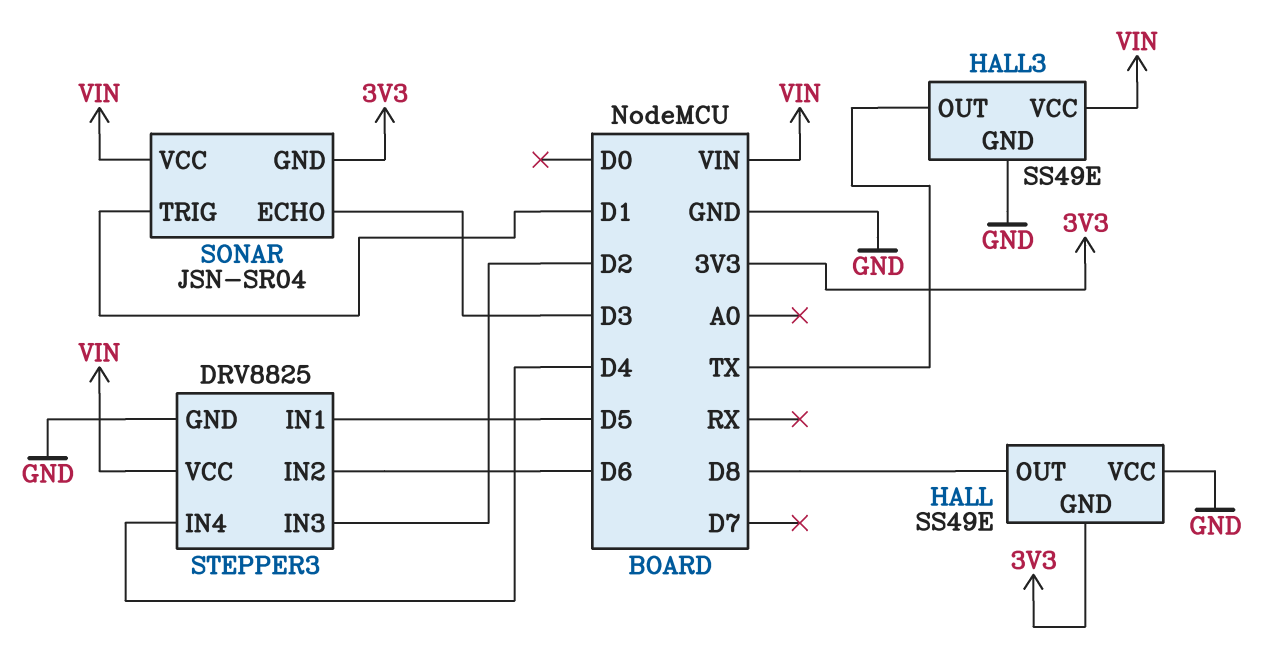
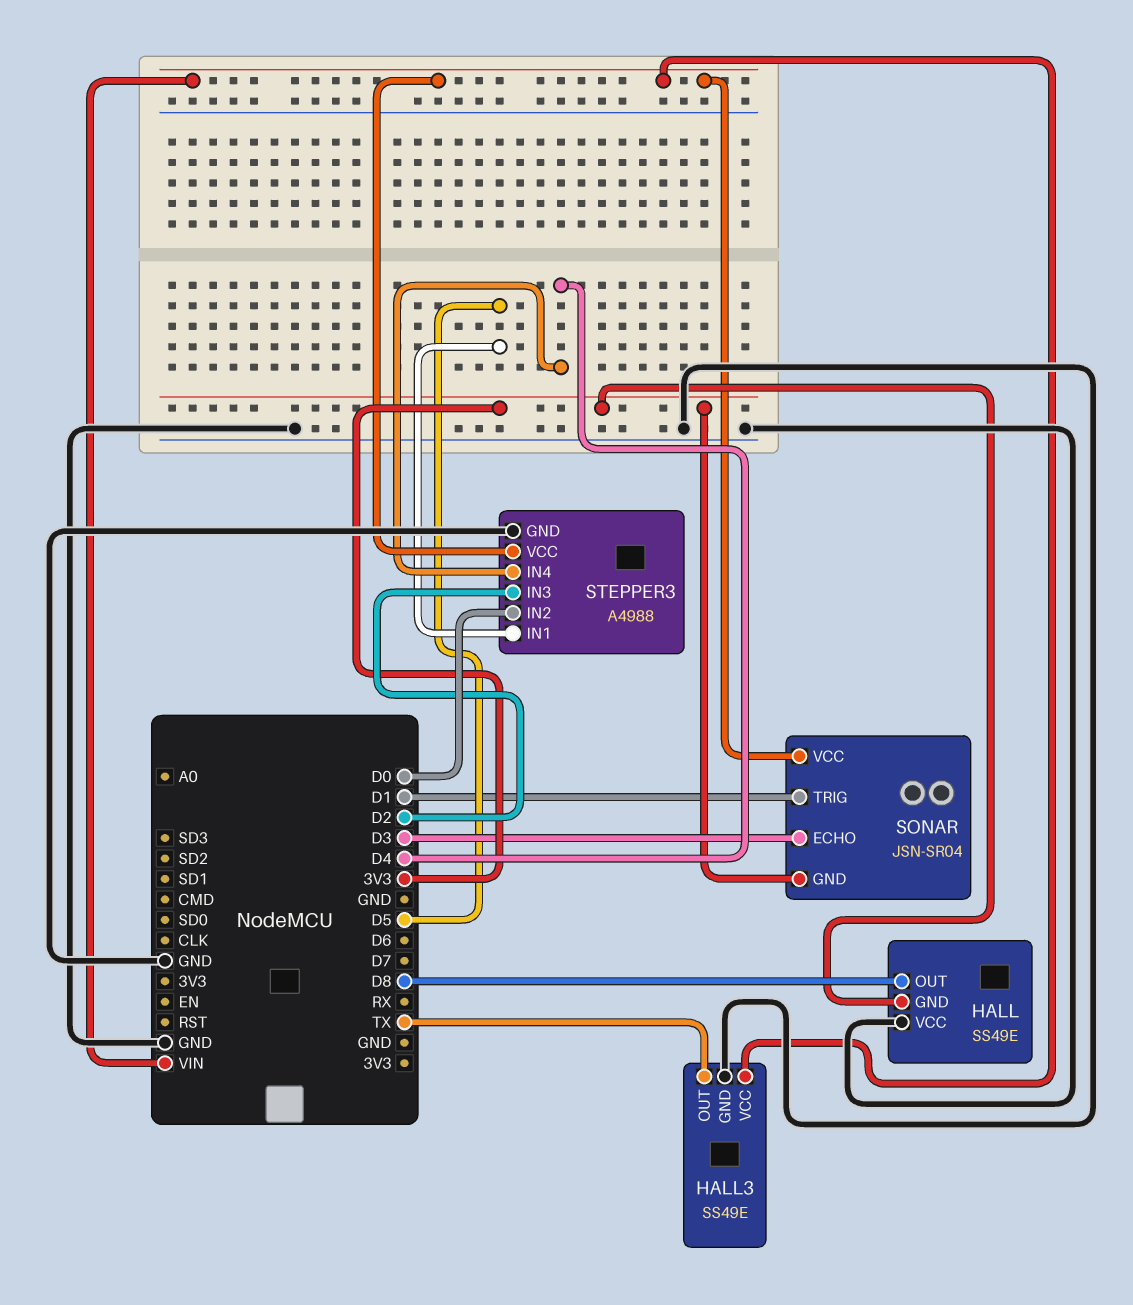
STEPPER3: DRV8825 -> A4988
STEPPER3 pin IN2: D6 -> D0

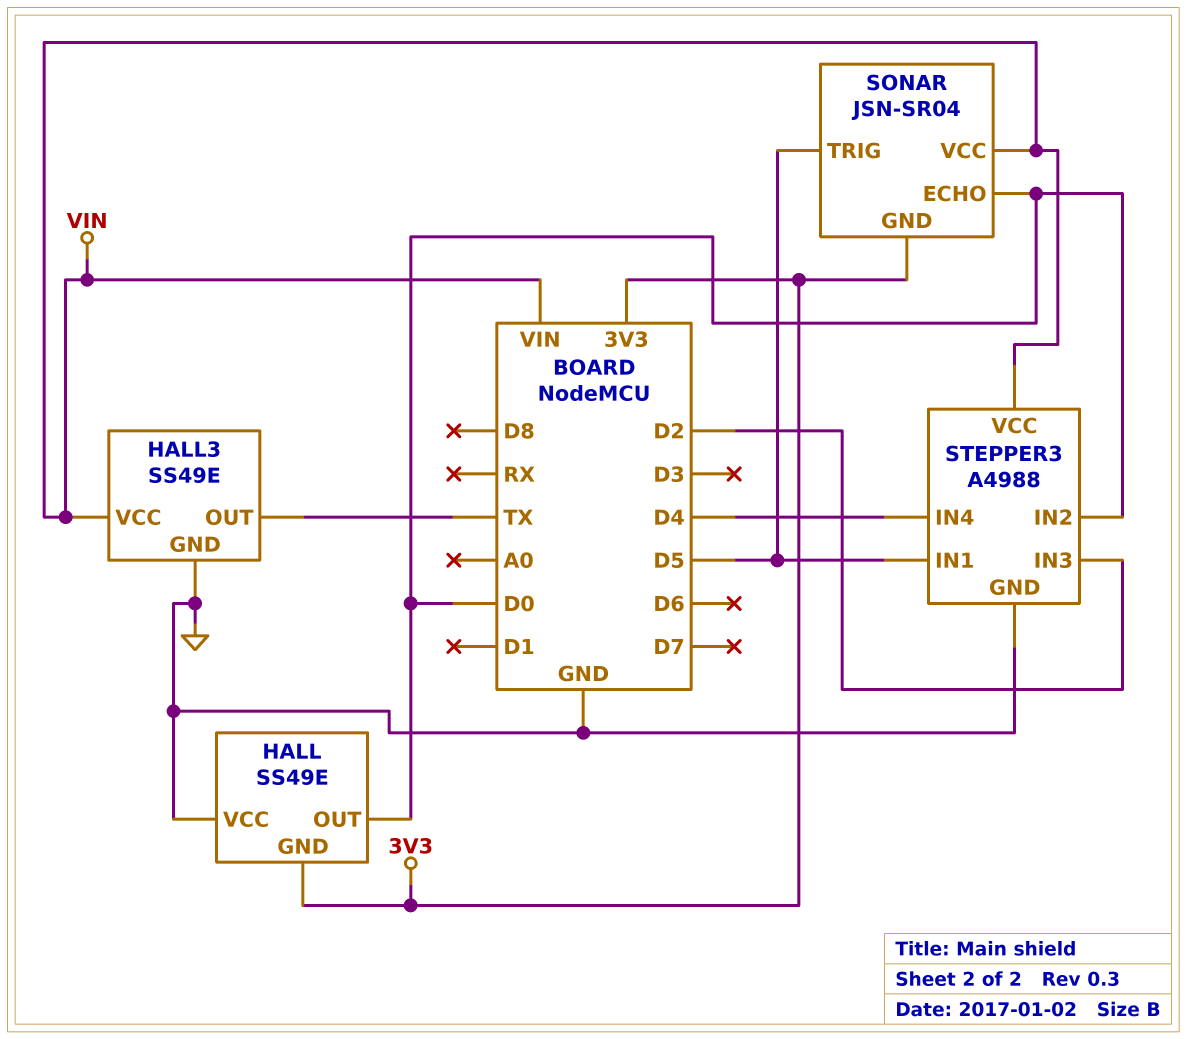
HALL pin OUT: D8 -> D0
SONAR pin ECHO: D3 -> D0
SONAR pin TRIG: D1 -> D5

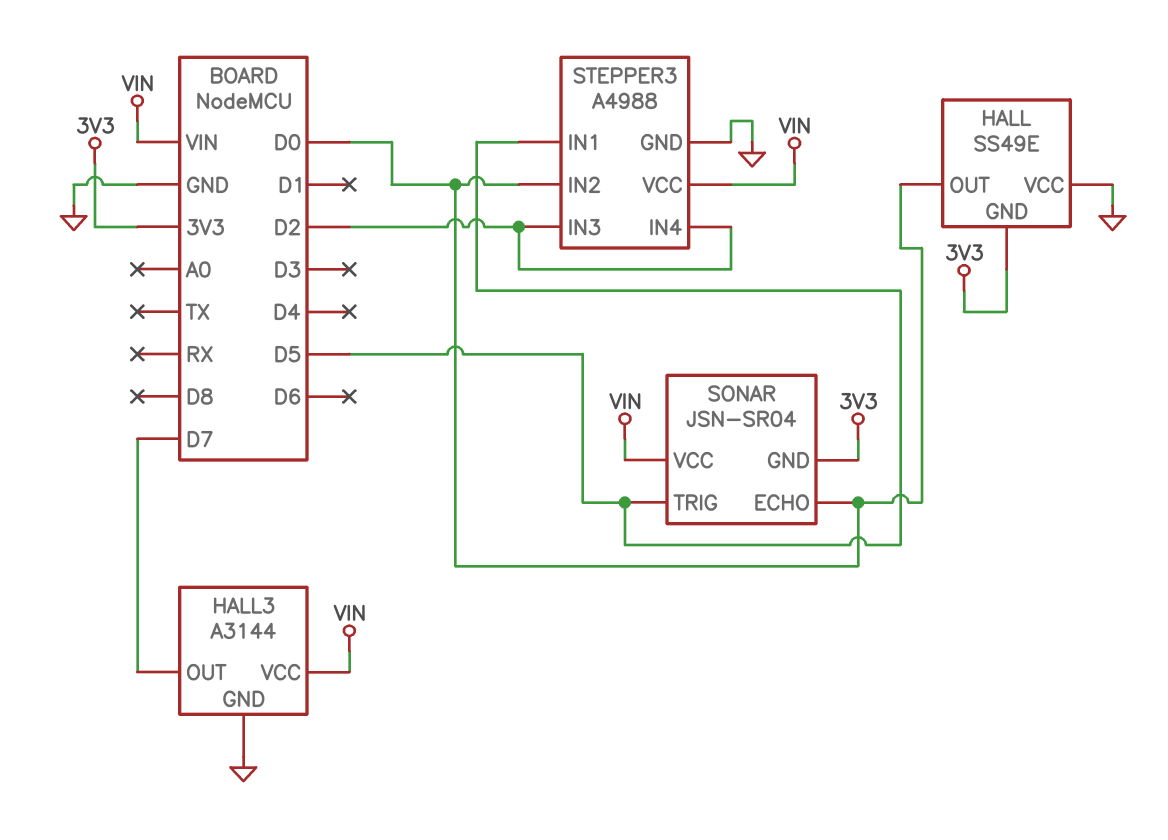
HALL3: SS49E -> A3144
HALL3 pin OUT: TX -> D7
STEPPER3 pin IN4: D4 -> D2

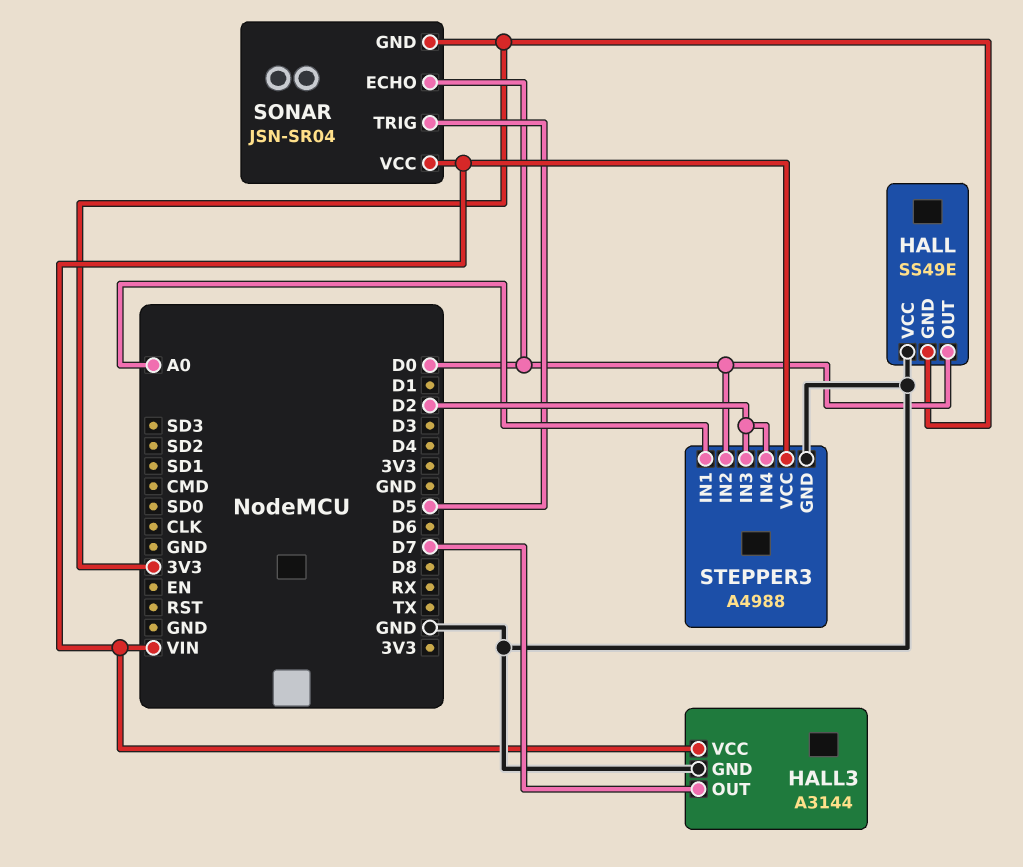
STEPPER3 pin IN1: D5 -> A0

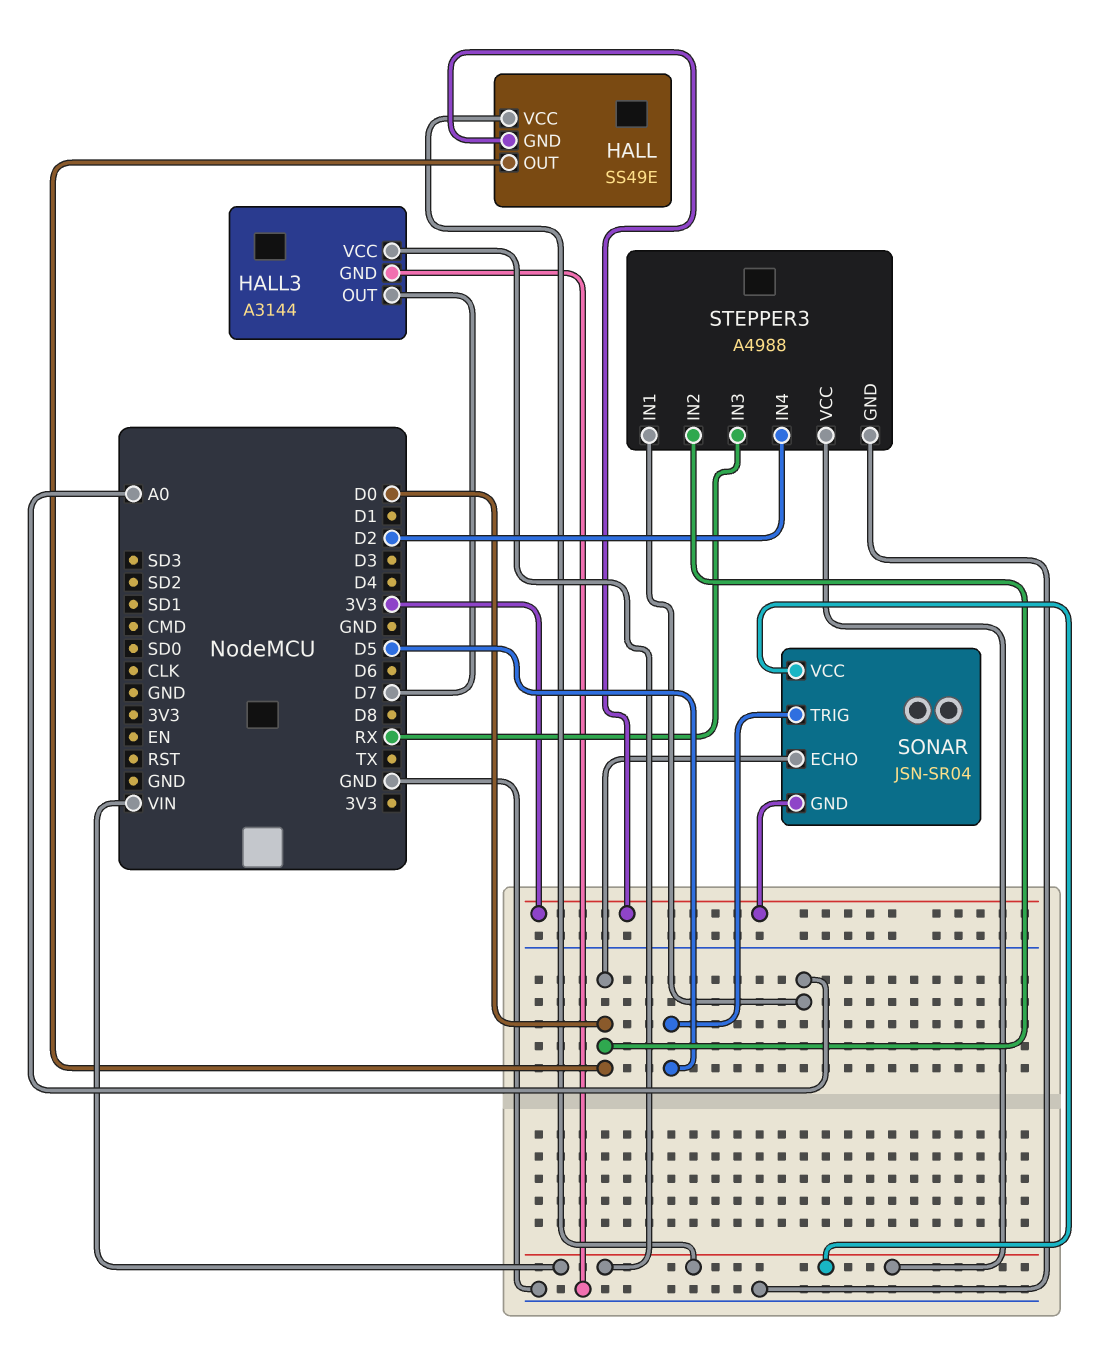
HALL pin VCC: GND -> VIN
STEPPER3 pin IN3: D2 -> RX

